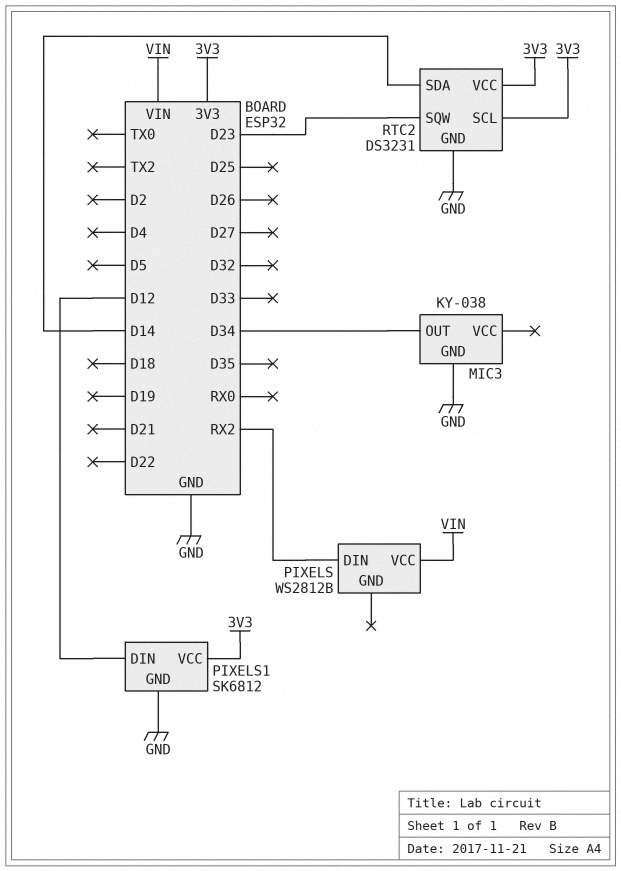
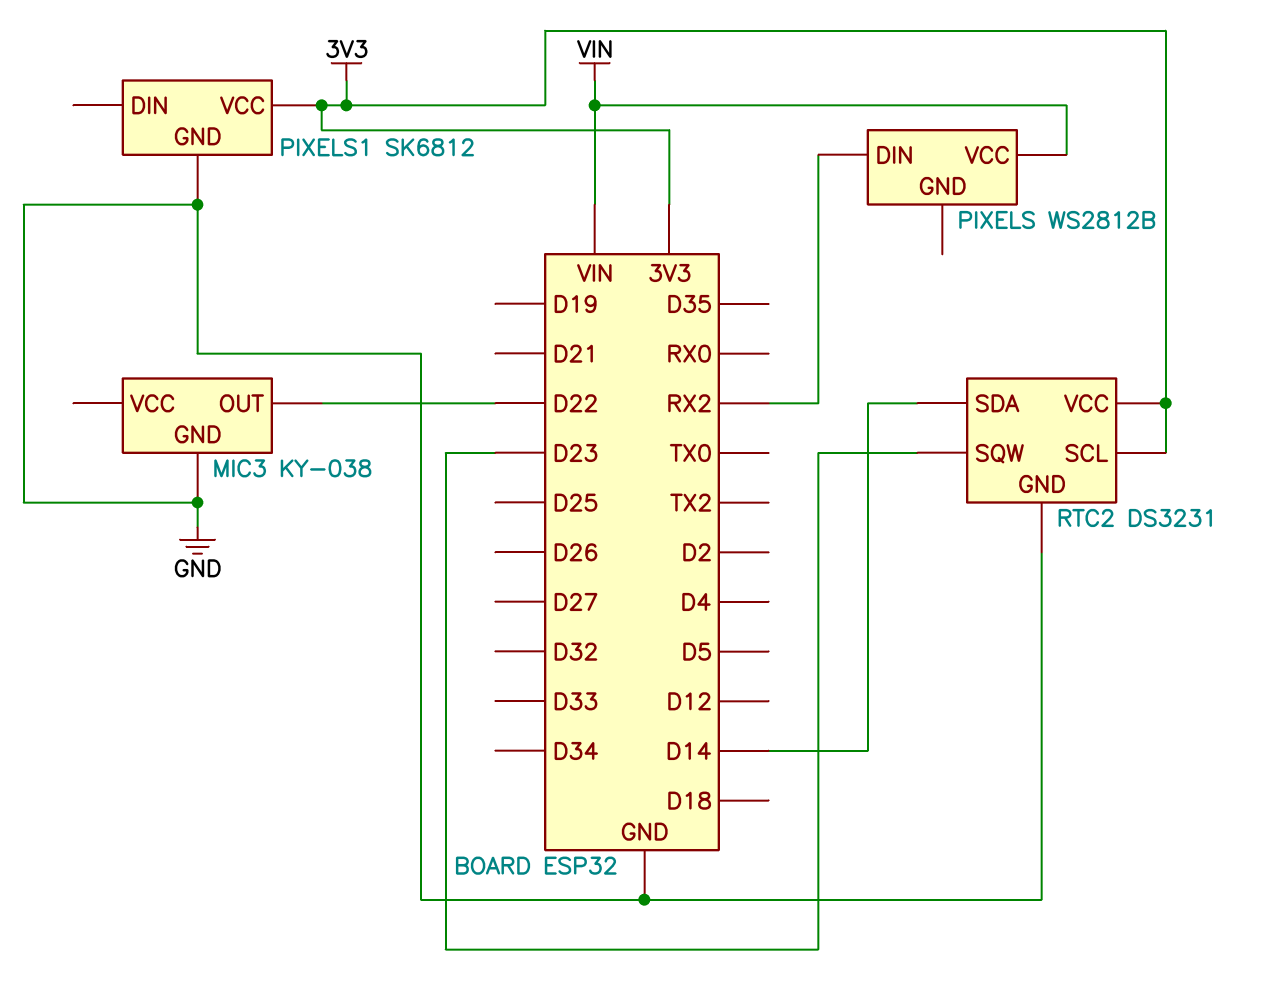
MIC3 pin OUT: D34 -> D22
PIXELS1 pin DIN: D12 -> none

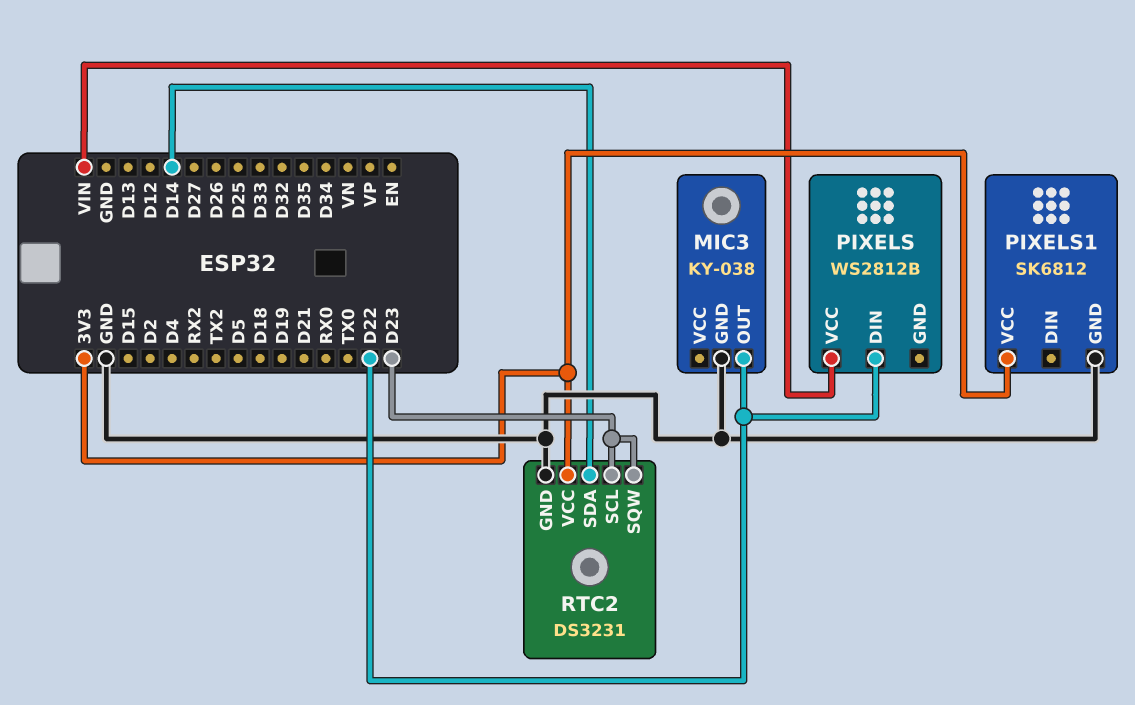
PIXELS pin DIN: RX2 -> D22
RTC2 pin SCL: 3V3 -> D23

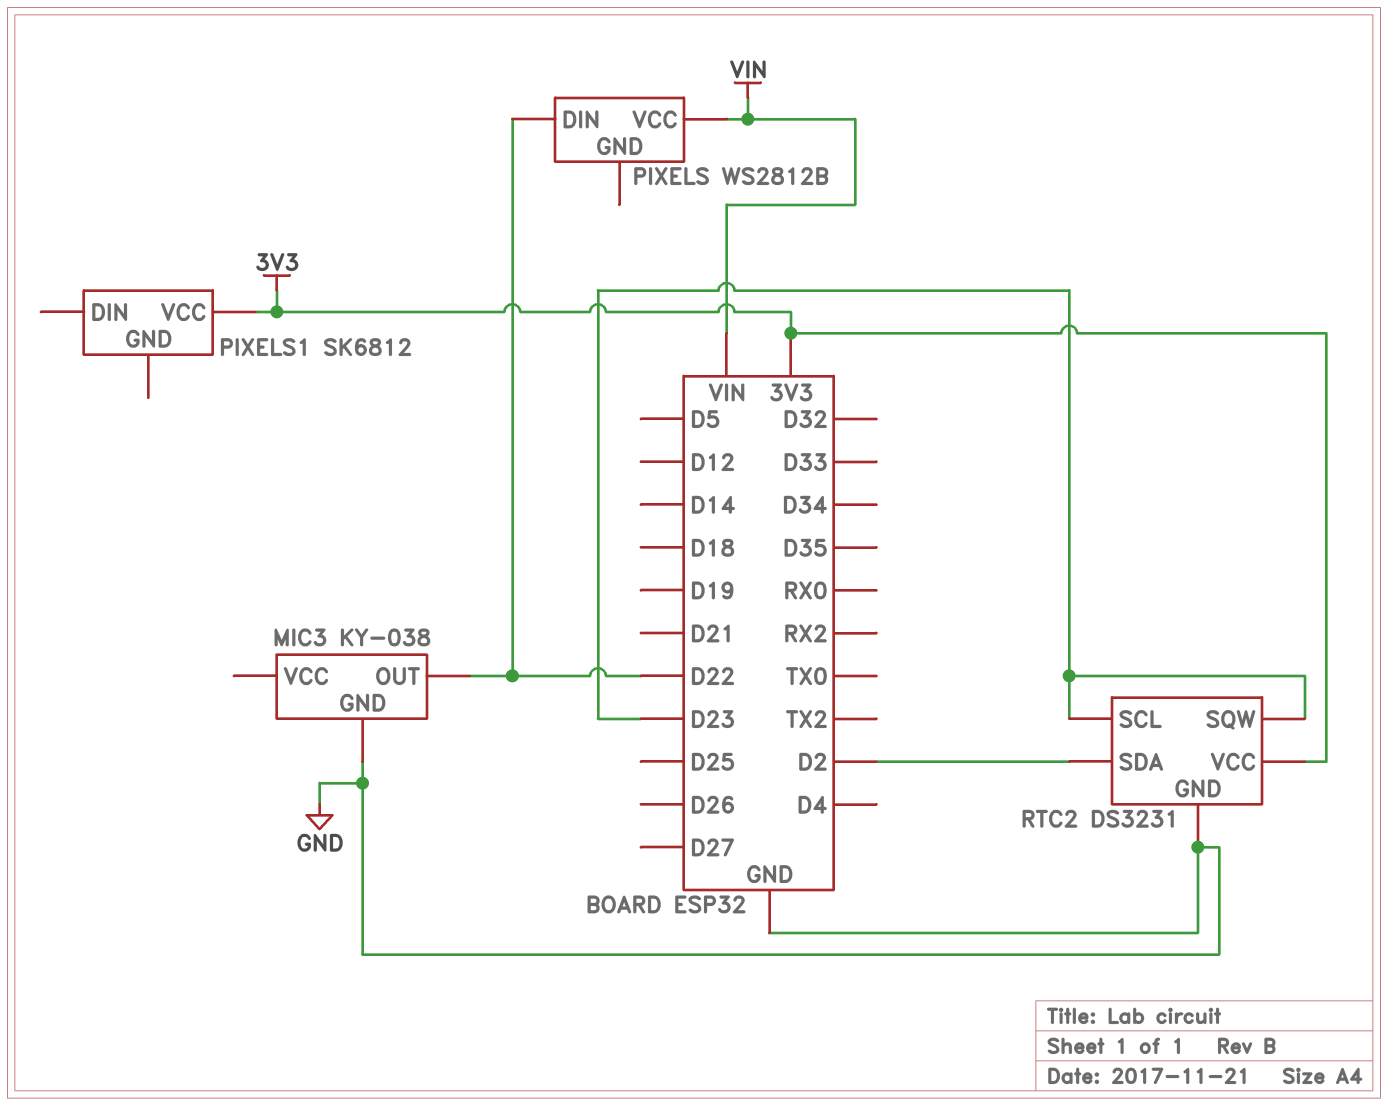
PIXELS1 pin GND: GND -> none
RTC2 pin SDA: D14 -> D2

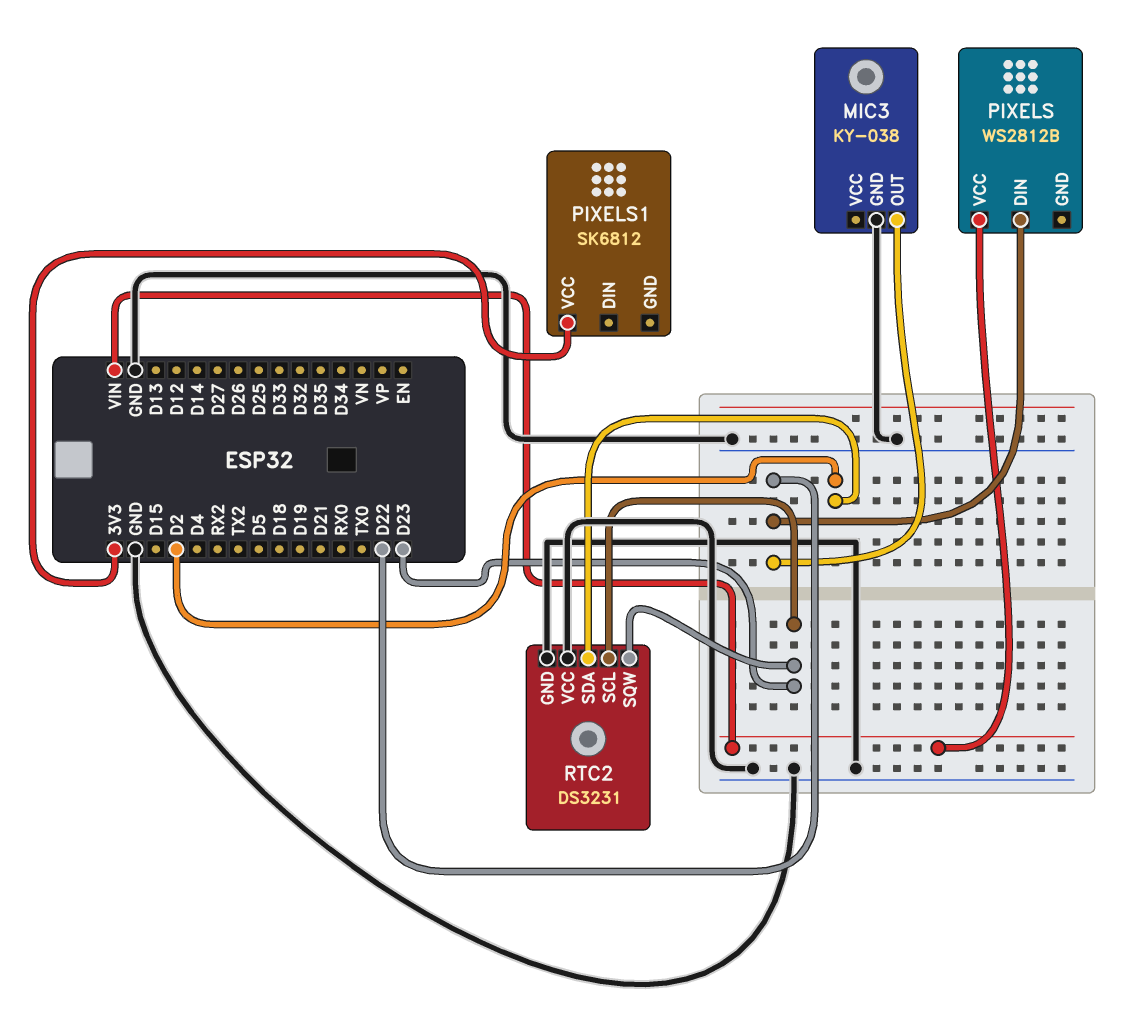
RTC2 pin VCC: 3V3 -> GND

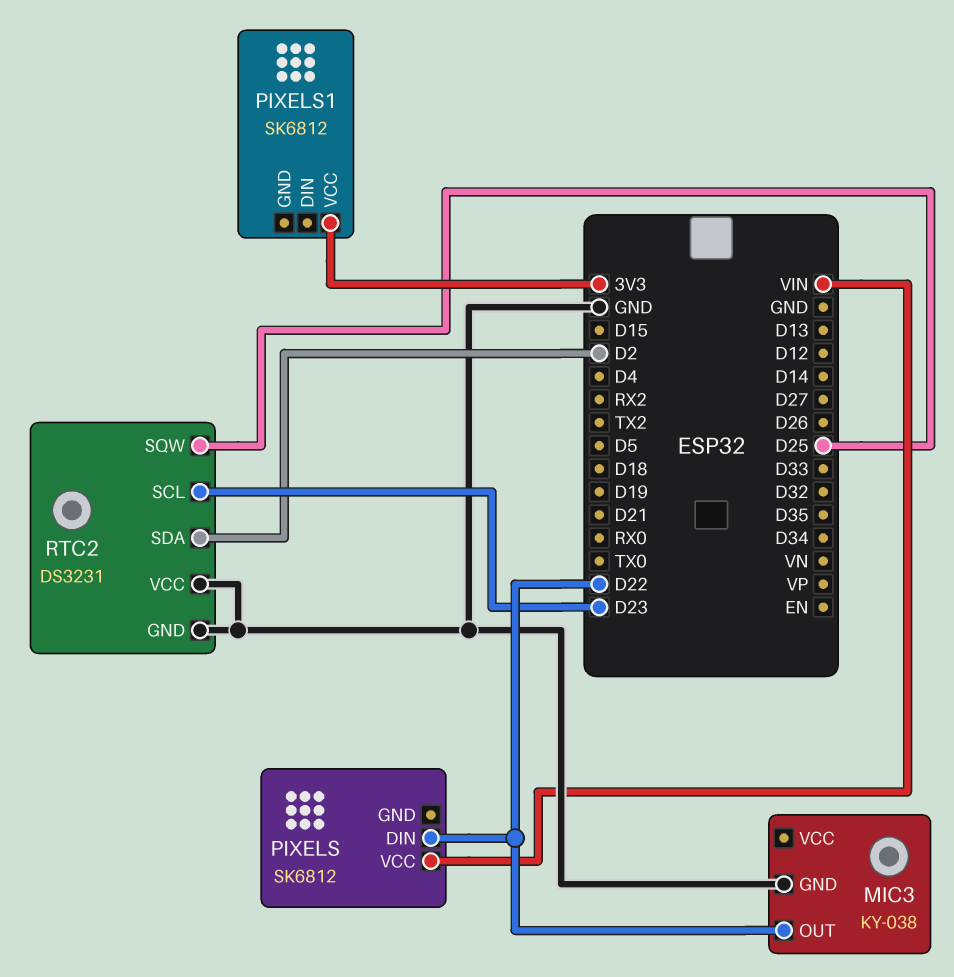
PIXELS: WS2812B -> SK6812
RTC2 pin SQW: D23 -> D25

